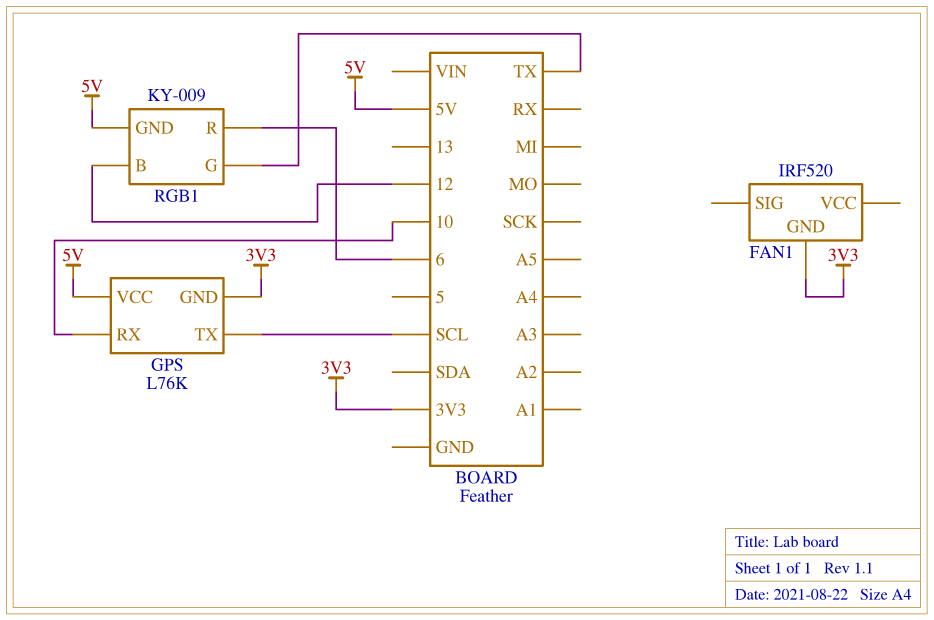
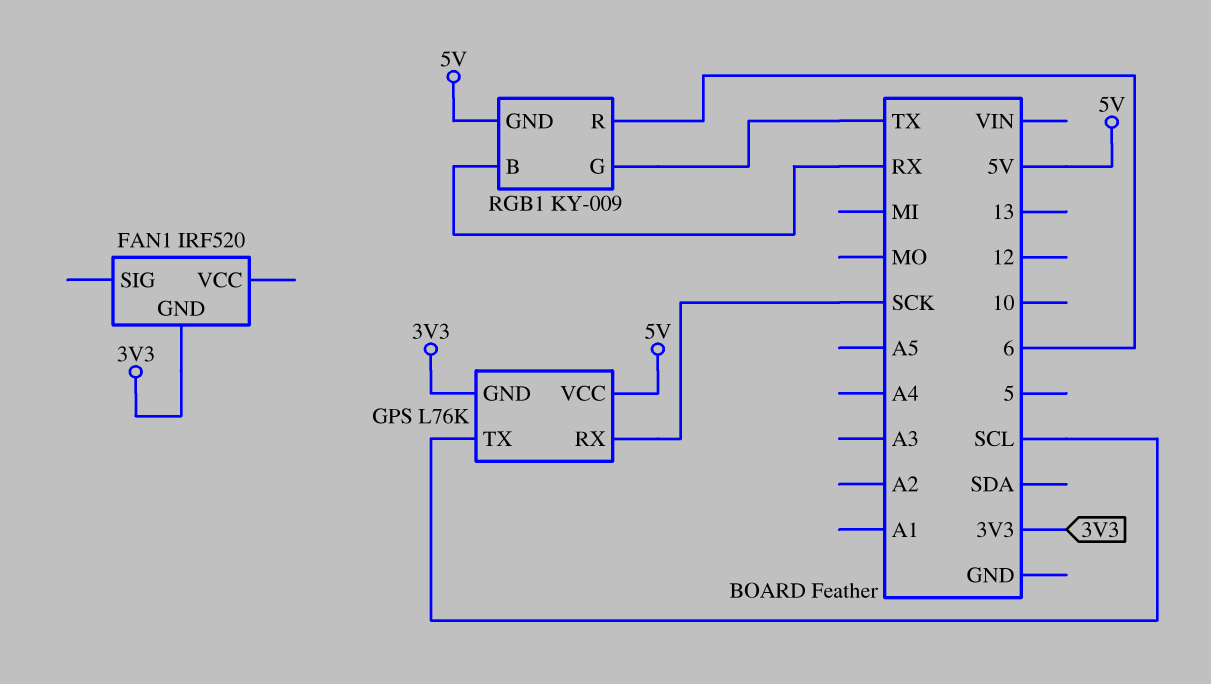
GPS pin RX: 10 -> SCK
RGB1 pin B: 12 -> RX

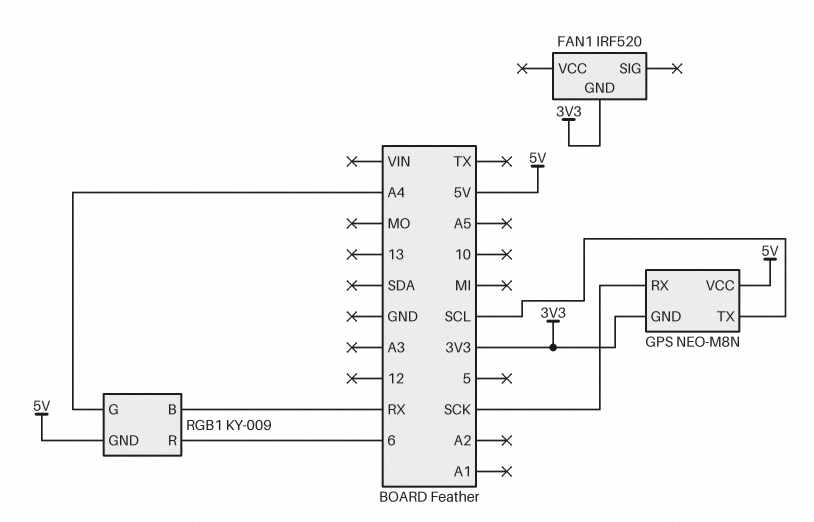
GPS: L76K -> NEO-M8N
RGB1 pin G: TX -> A4

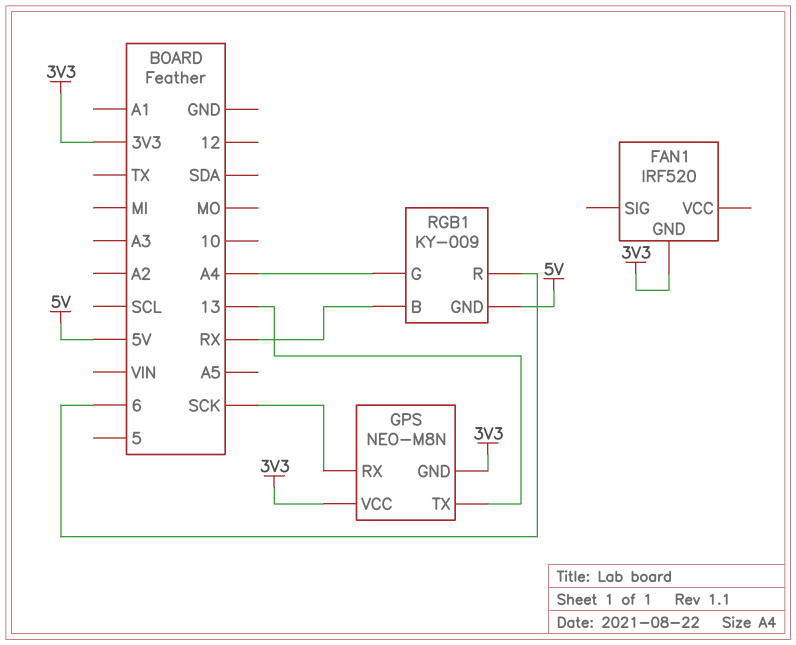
GPS pin TX: SCL -> 13
GPS pin VCC: 5V -> 3V3

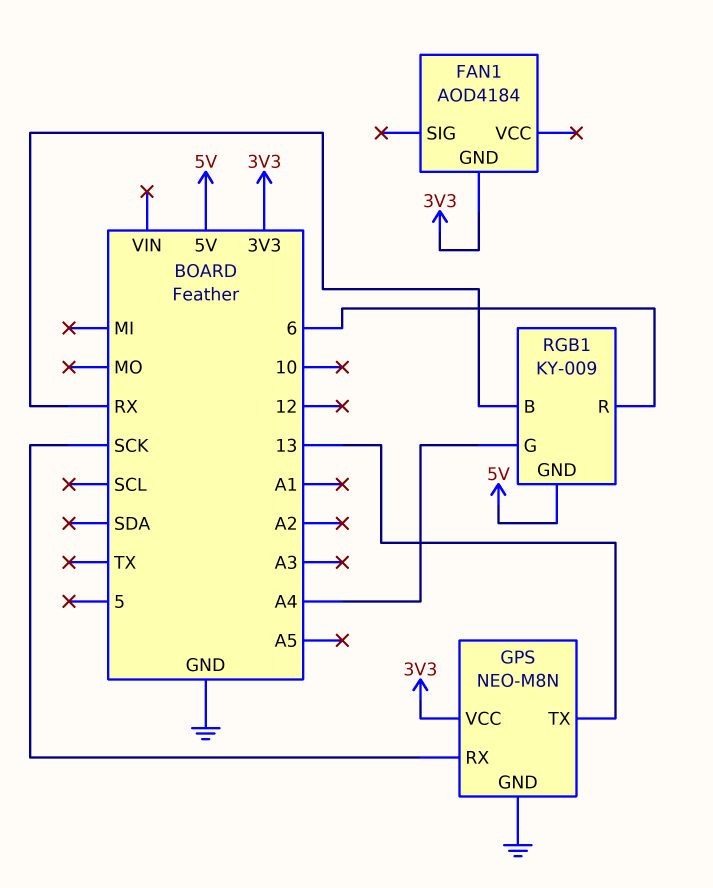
FAN1: IRF520 -> AOD4184
GPS pin GND: 3V3 -> GND

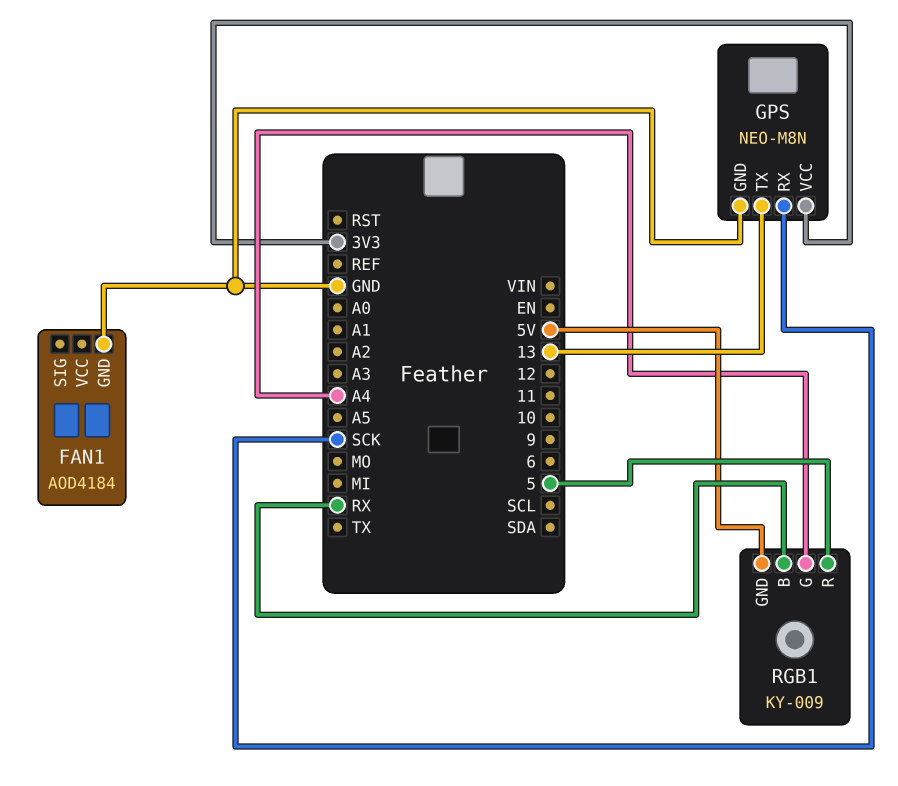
FAN1 pin GND: 3V3 -> GND
RGB1 pin R: 6 -> 5

